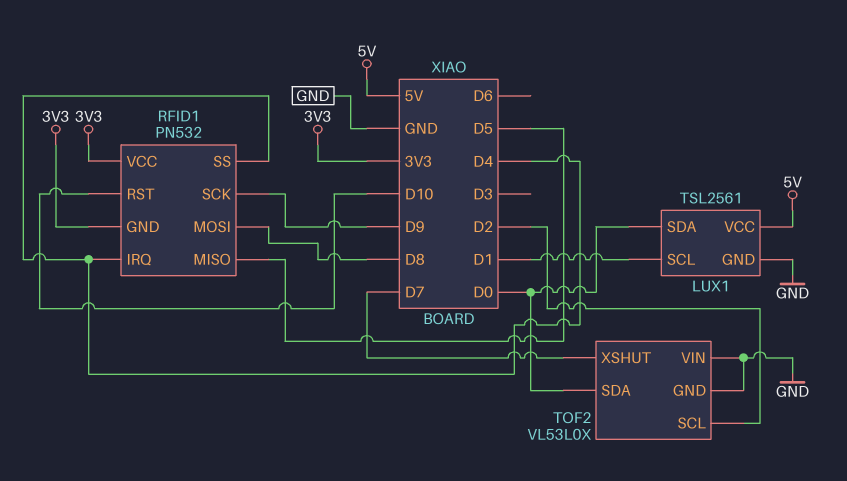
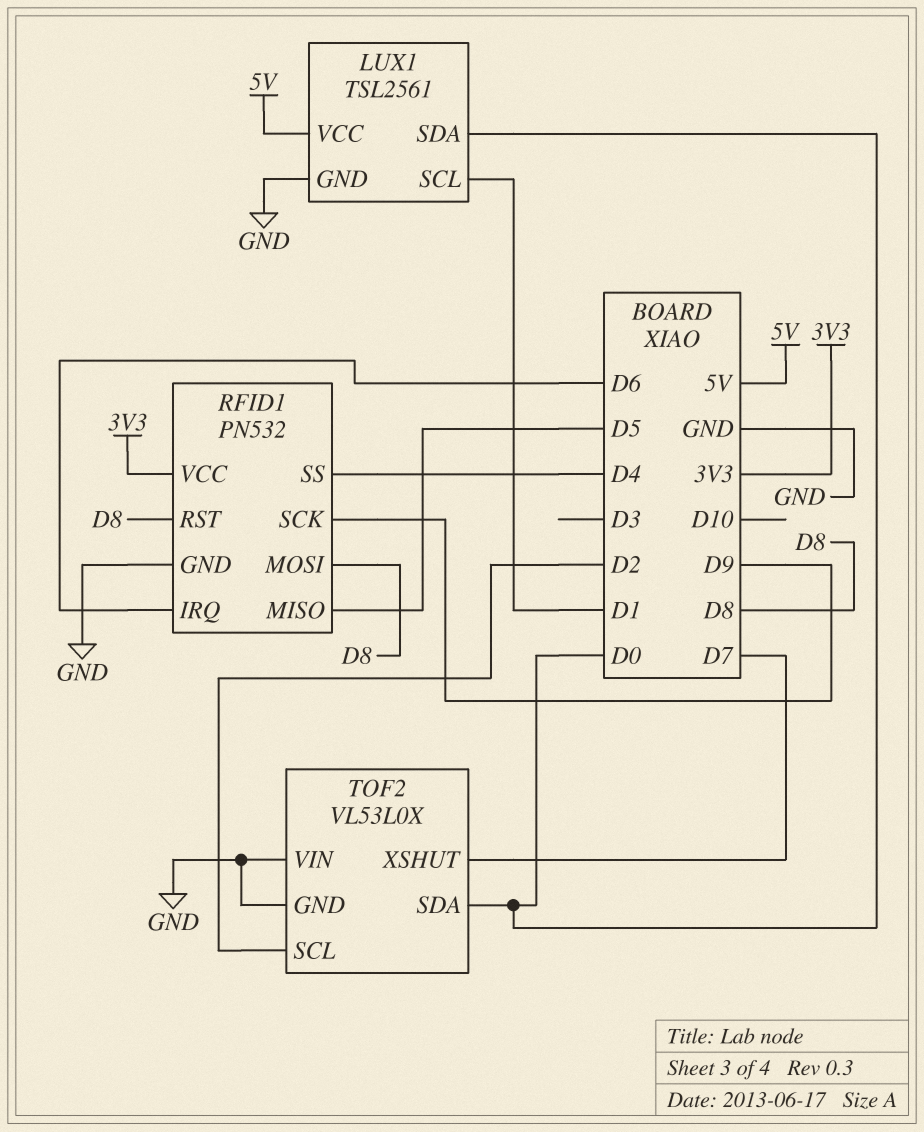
RFID1 pin GND: 3V3 -> GND
RFID1 pin IRQ: D4 -> D6
RFID1 pin RST: D10 -> D8

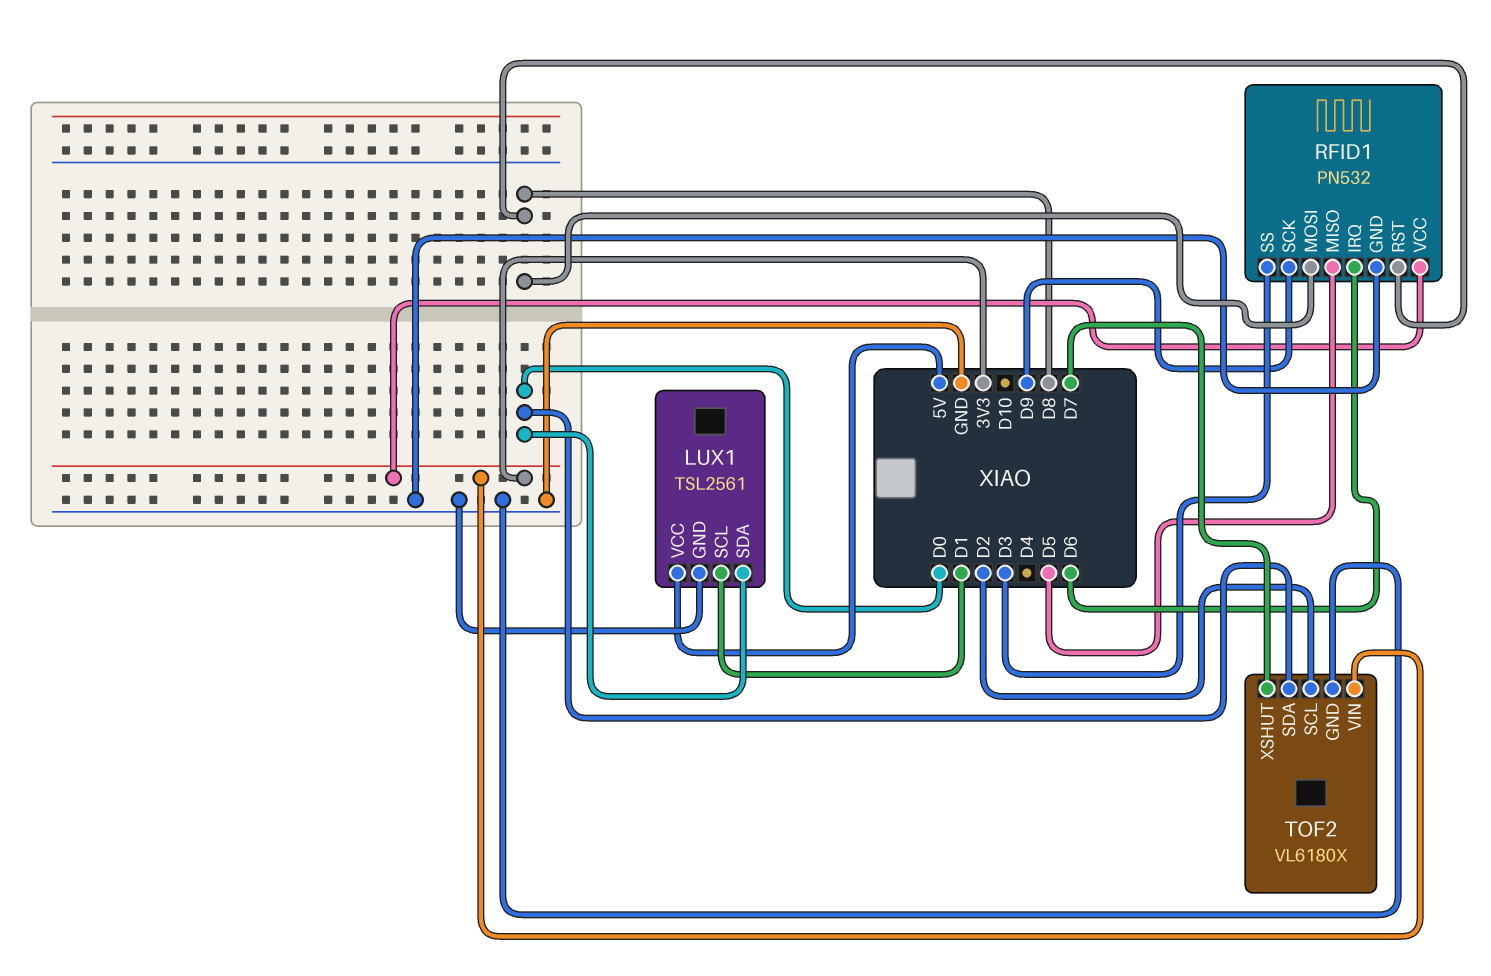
RFID1 pin SS: D4 -> D3
TOF2: VL53L0X -> VL6180X
TOF2 pin VIN: GND -> 3V3

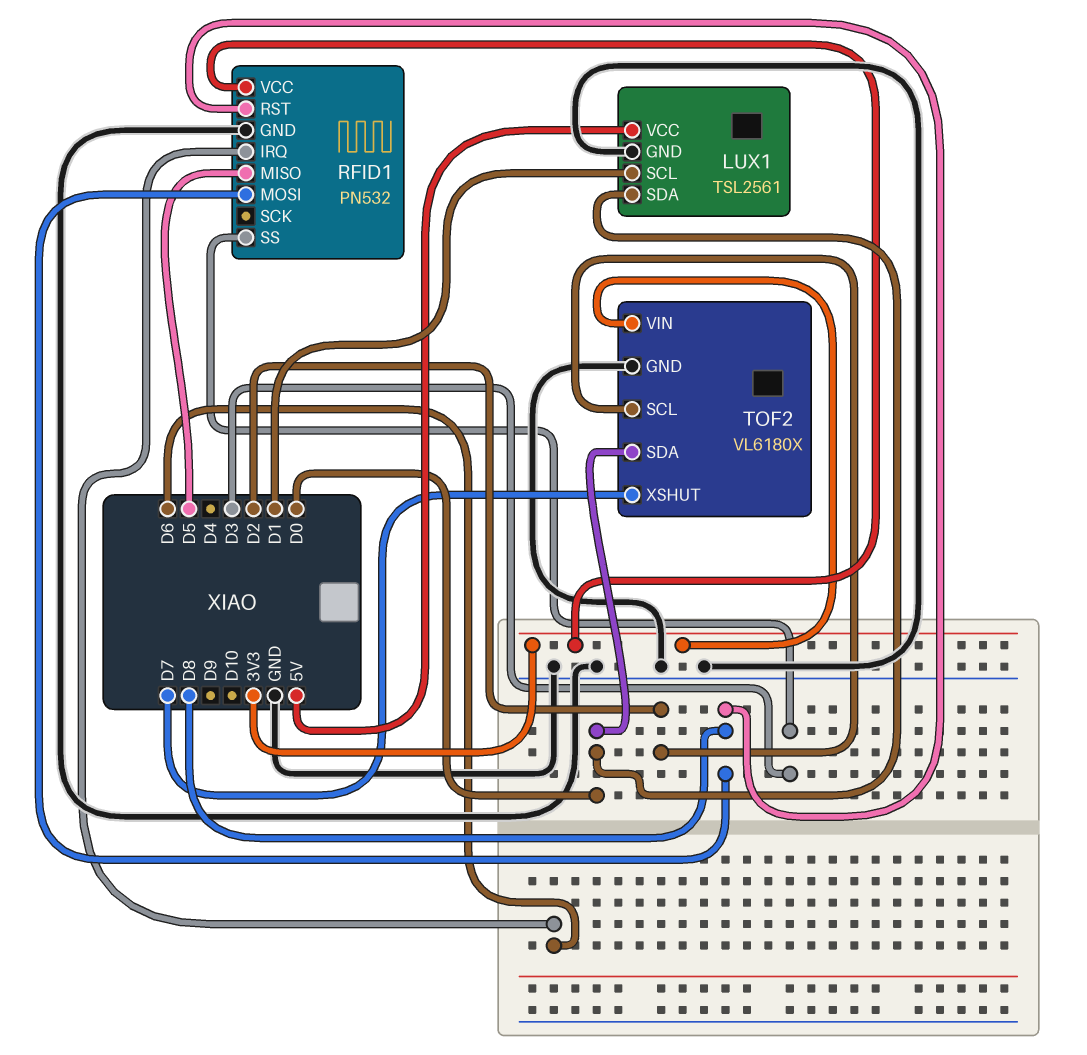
RFID1 pin SCK: D9 -> none

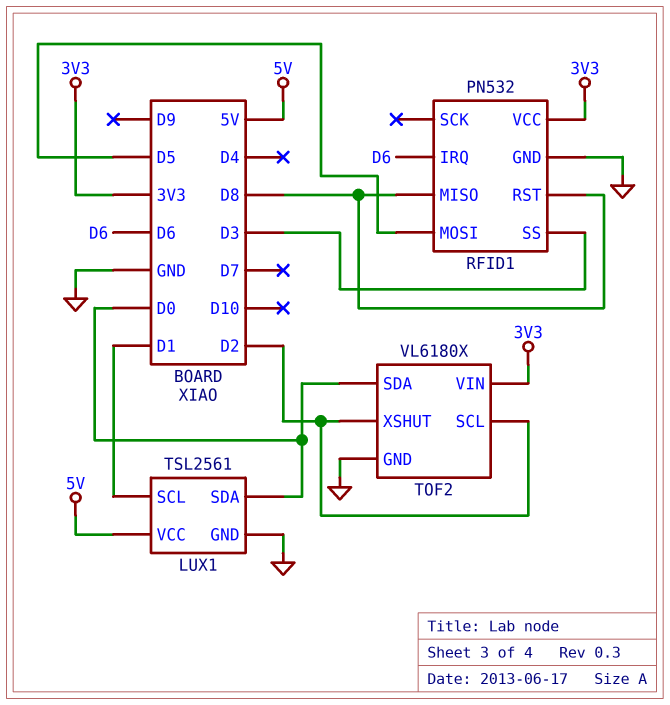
RFID1 pin MISO: D5 -> D8
RFID1 pin MOSI: D8 -> D5
TOF2 pin XSHUT: D7 -> D2

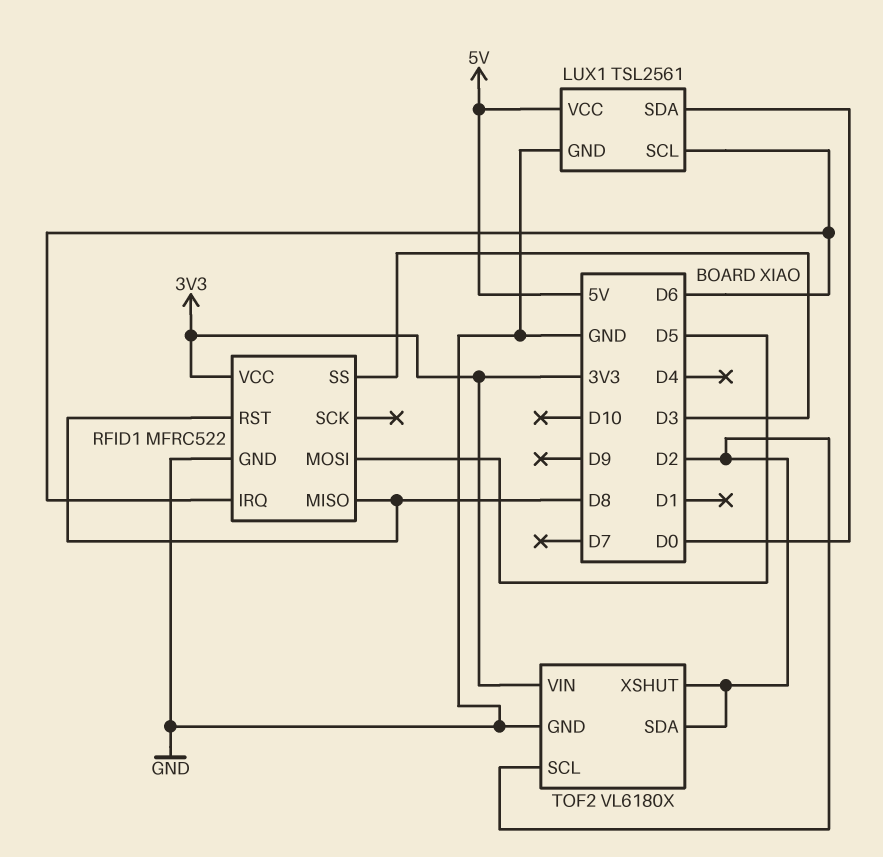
LUX1 pin SCL: D1 -> D6
RFID1: PN532 -> MFRC522
TOF2 pin SDA: D0 -> D2

